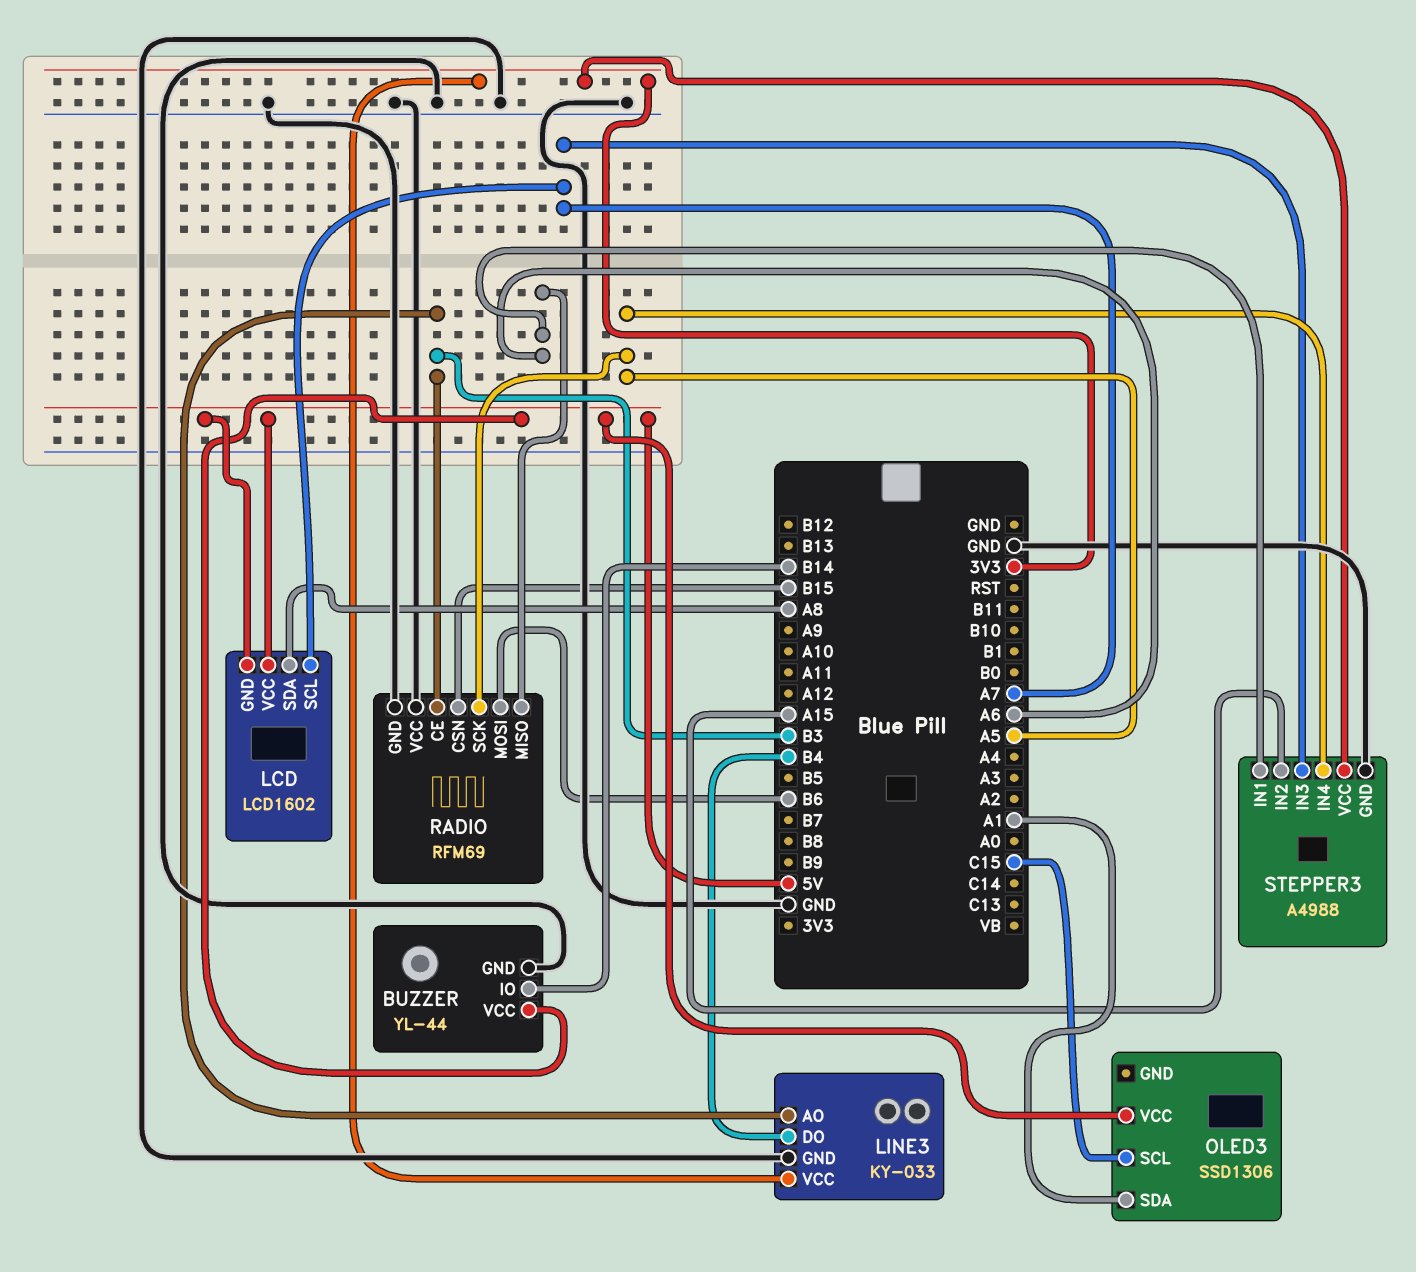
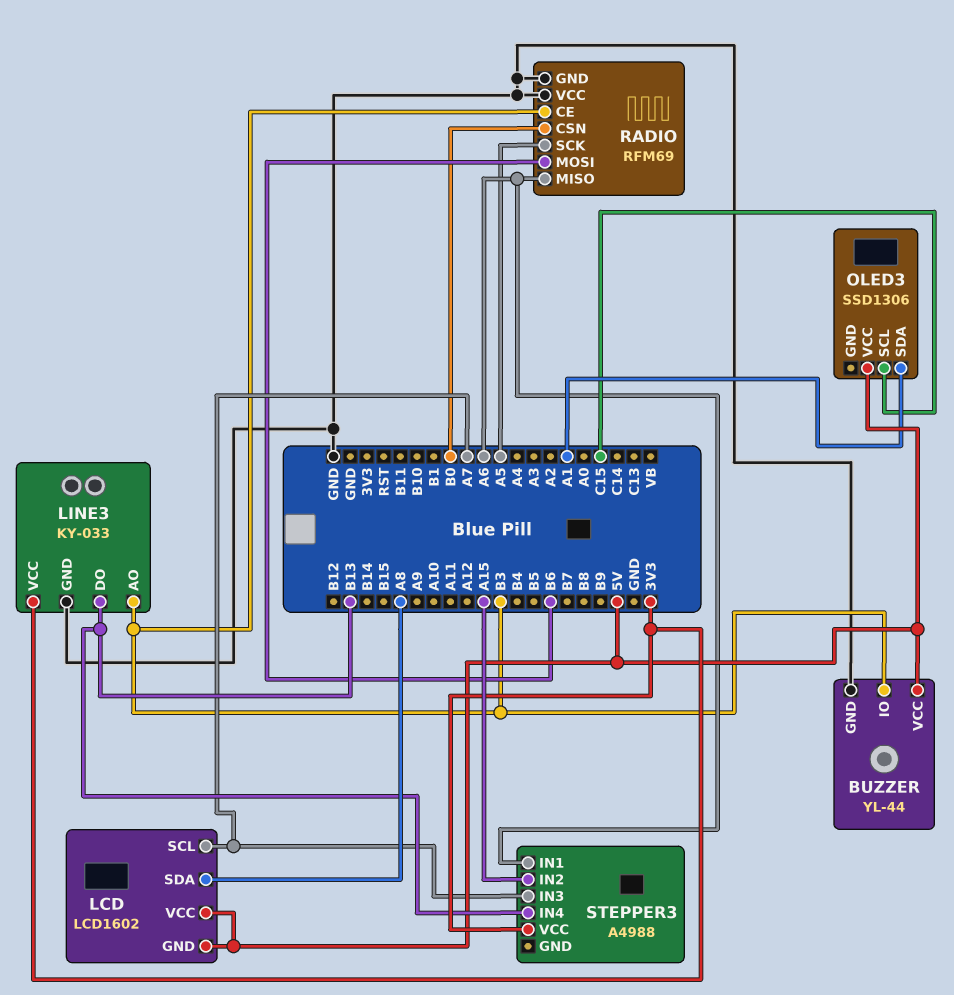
BUZZER pin IO: B14 -> B3
LINE3 pin DO: B4 -> B13
RADIO pin CSN: B15 -> B0
STEPPER3 pin GND: GND -> none
STEPPER3 pin IN4: A5 -> B13

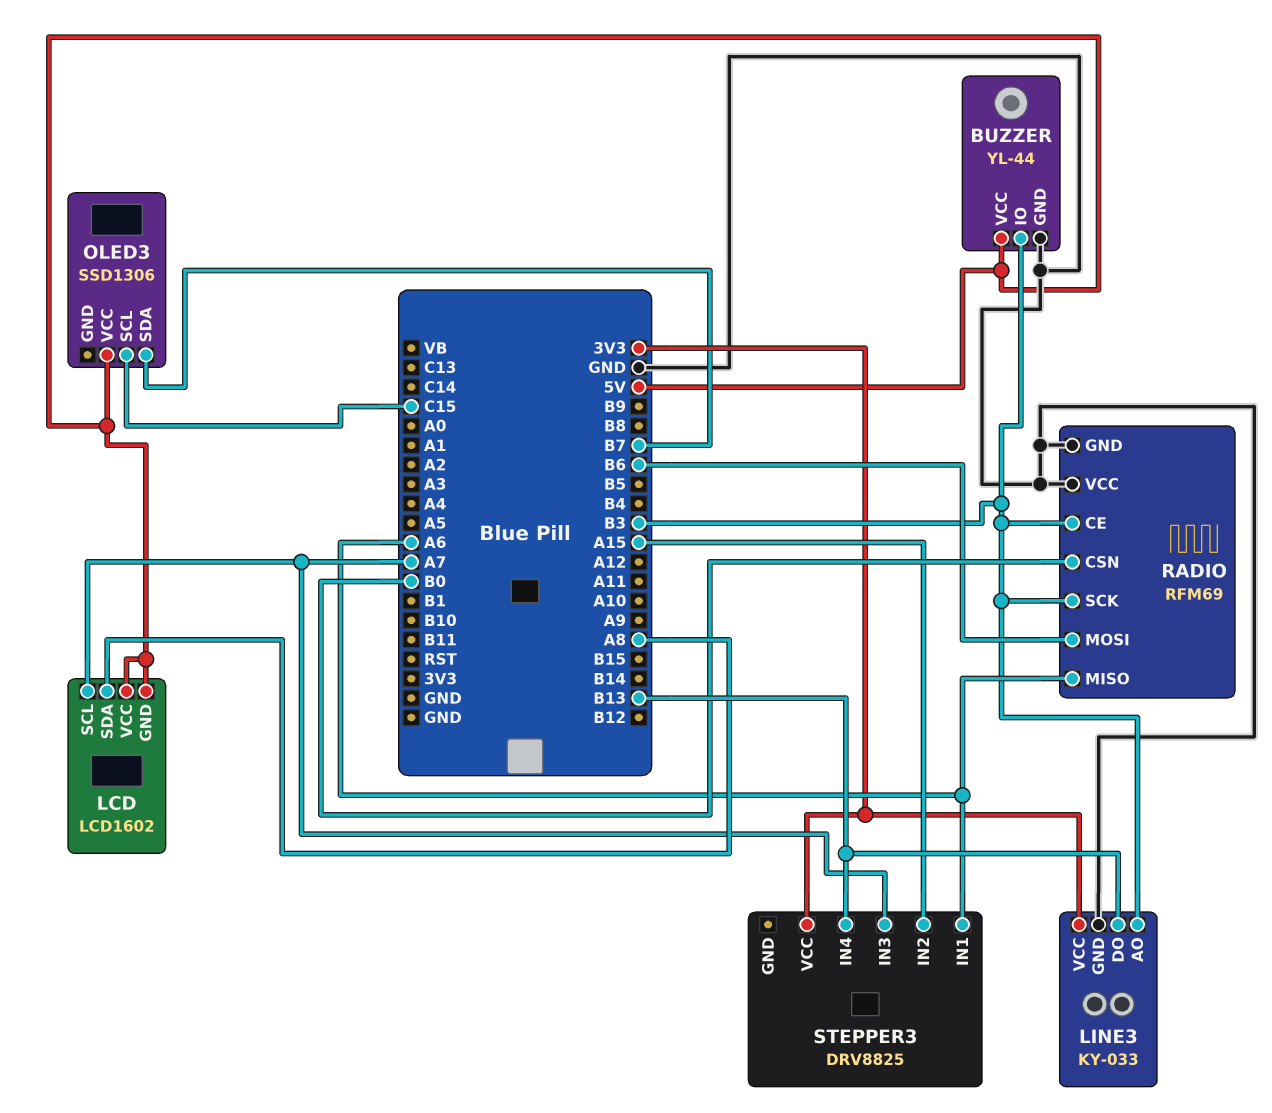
OLED3 pin SDA: A1 -> B7
RADIO pin SCK: A5 -> B3
STEPPER3: A4988 -> DRV8825

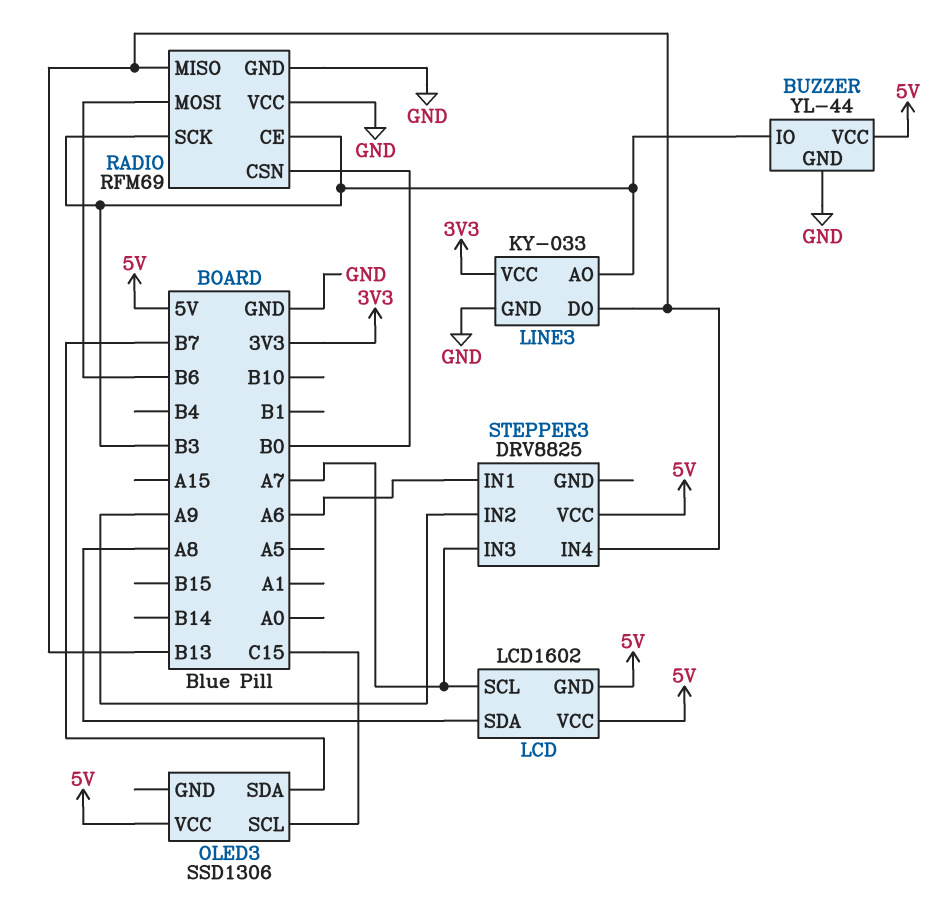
RADIO pin MISO: A6 -> B13
STEPPER3 pin IN2: A15 -> A9
STEPPER3 pin VCC: 3V3 -> 5V

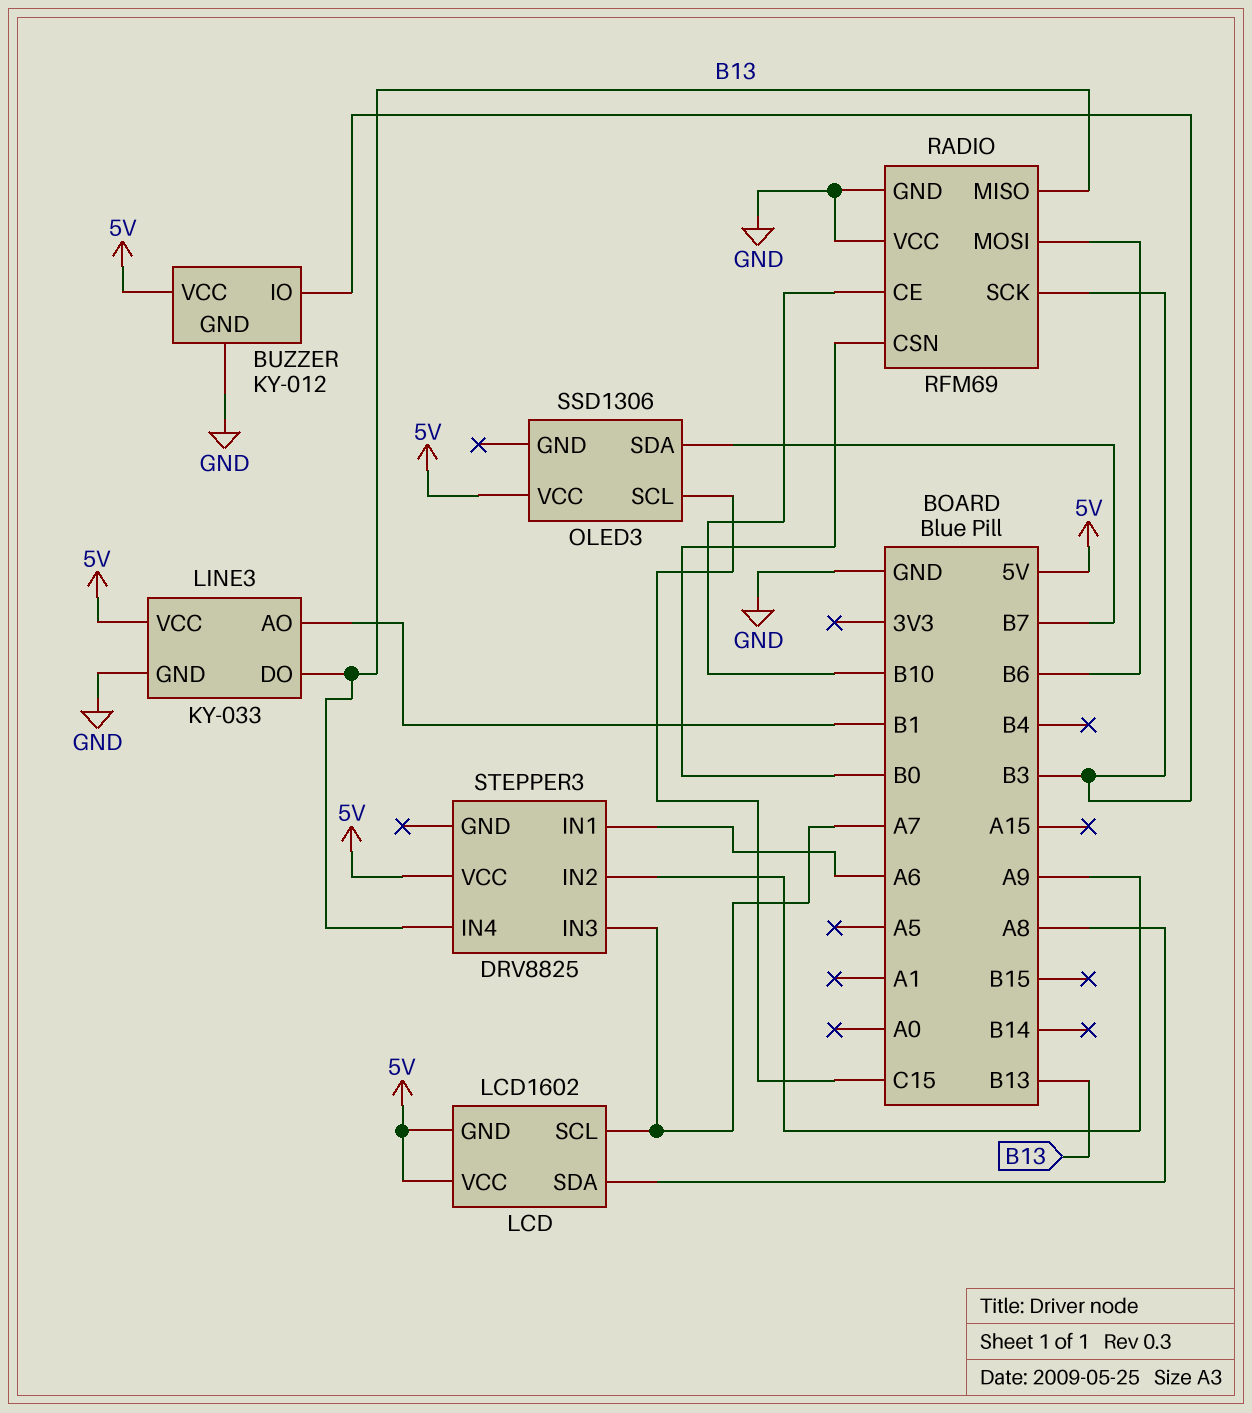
BUZZER: YL-44 -> KY-012
LINE3 pin AO: B3 -> B1
LINE3 pin VCC: 3V3 -> 5V
RADIO pin CE: B3 -> B10

